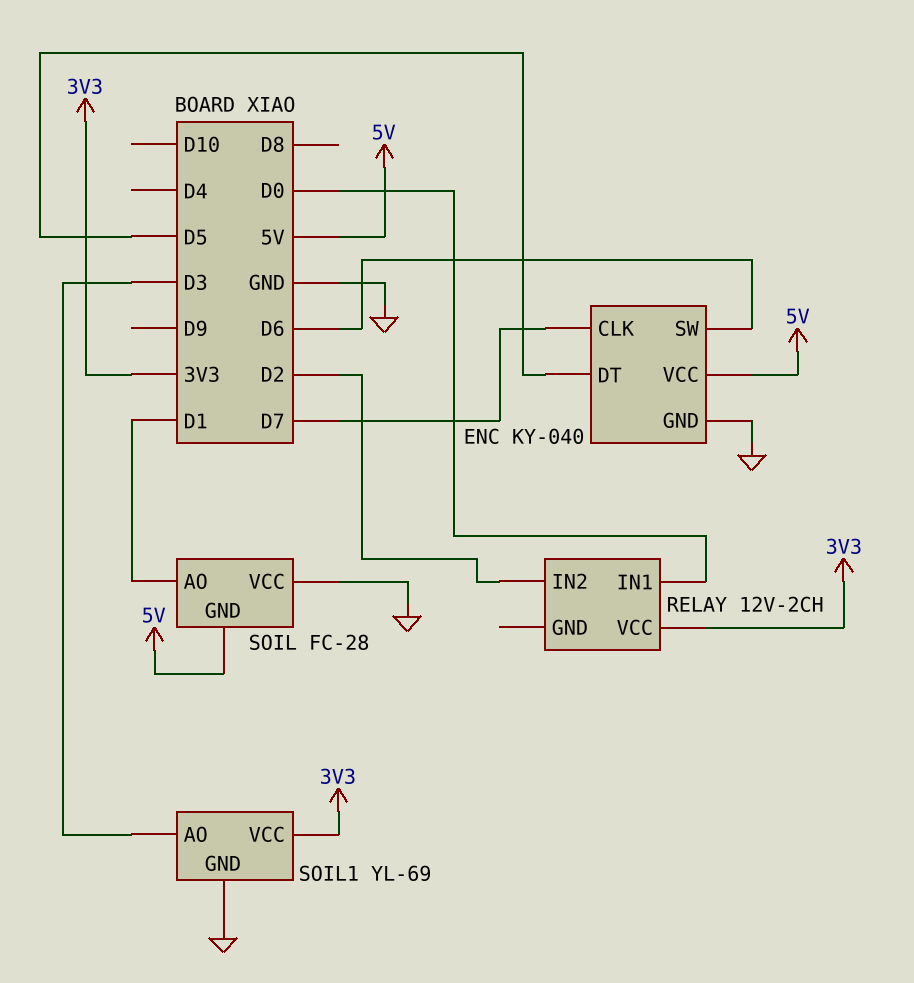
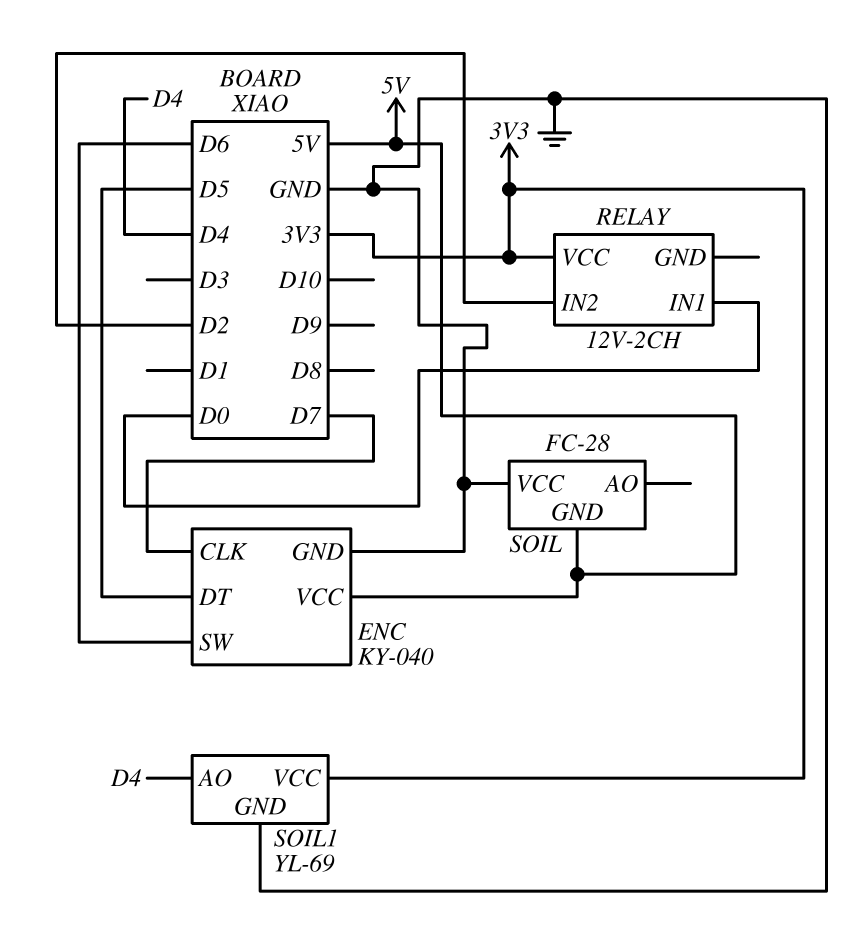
SOIL pin AO: D1 -> none
SOIL1 pin AO: D3 -> D4

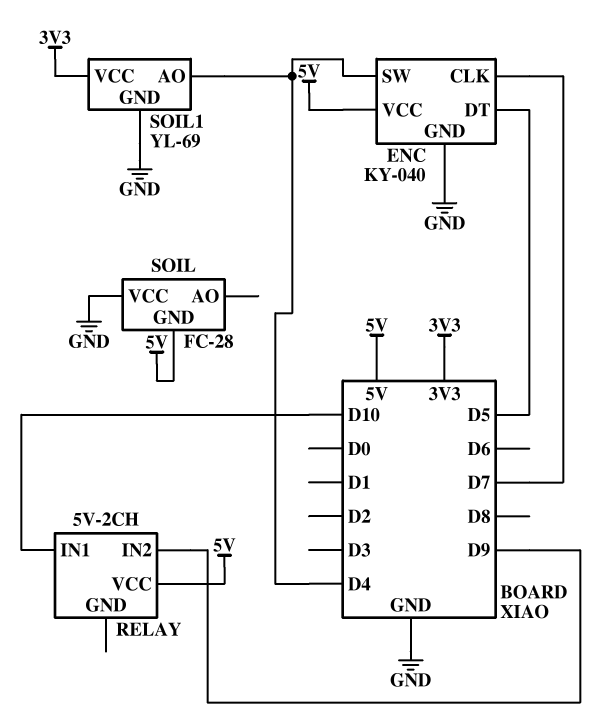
ENC pin SW: D6 -> D4
RELAY: 12V-2CH -> 5V-2CH
RELAY pin IN1: D0 -> D10
RELAY pin IN2: D2 -> D9
RELAY pin VCC: 3V3 -> 5V

